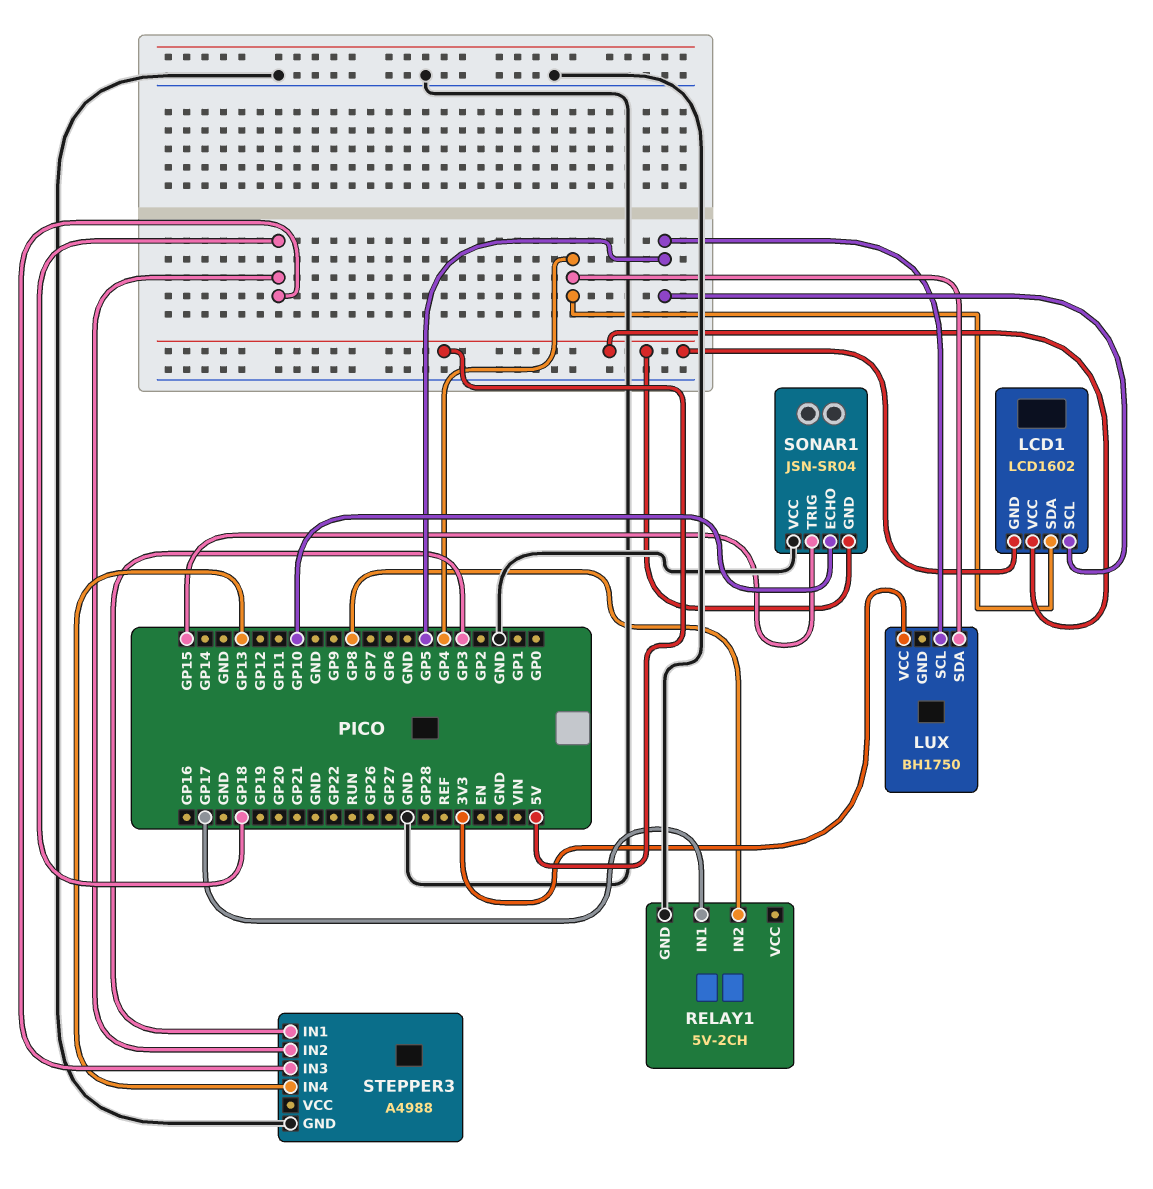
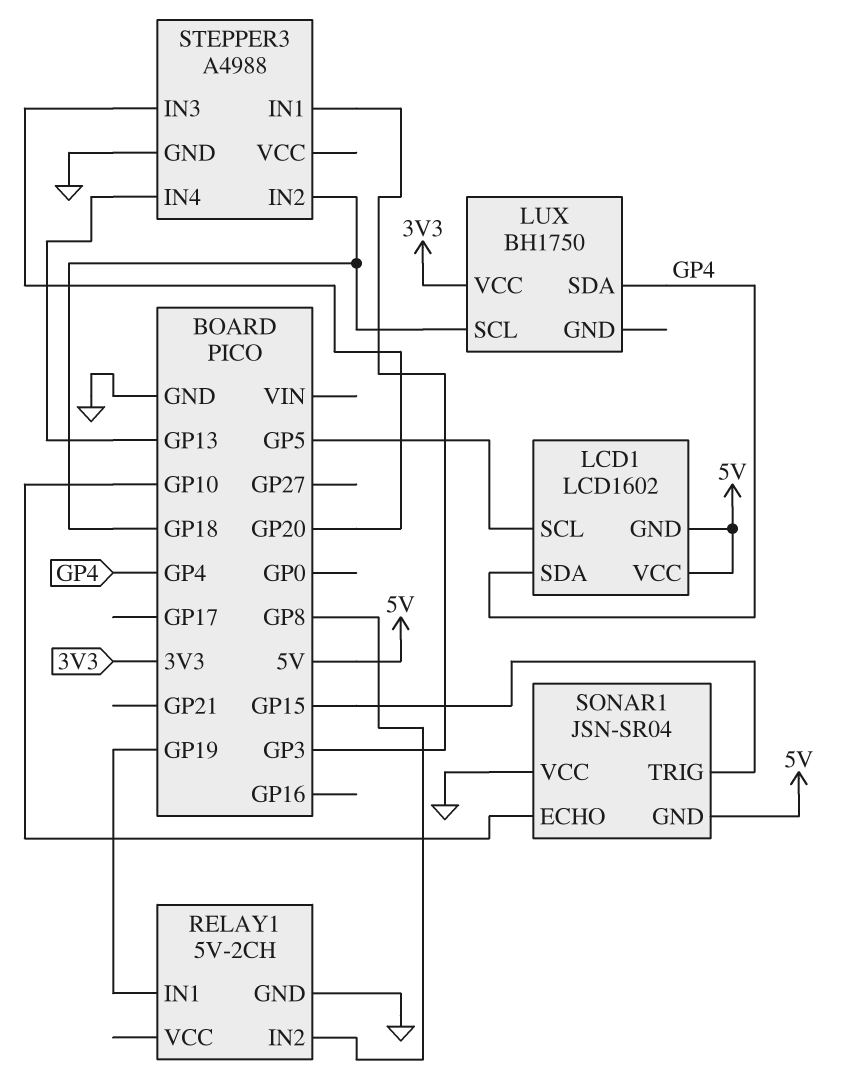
LUX pin SCL: GP5 -> GP18
RELAY1 pin IN1: GP17 -> GP19
STEPPER3 pin IN3: GP18 -> GP20

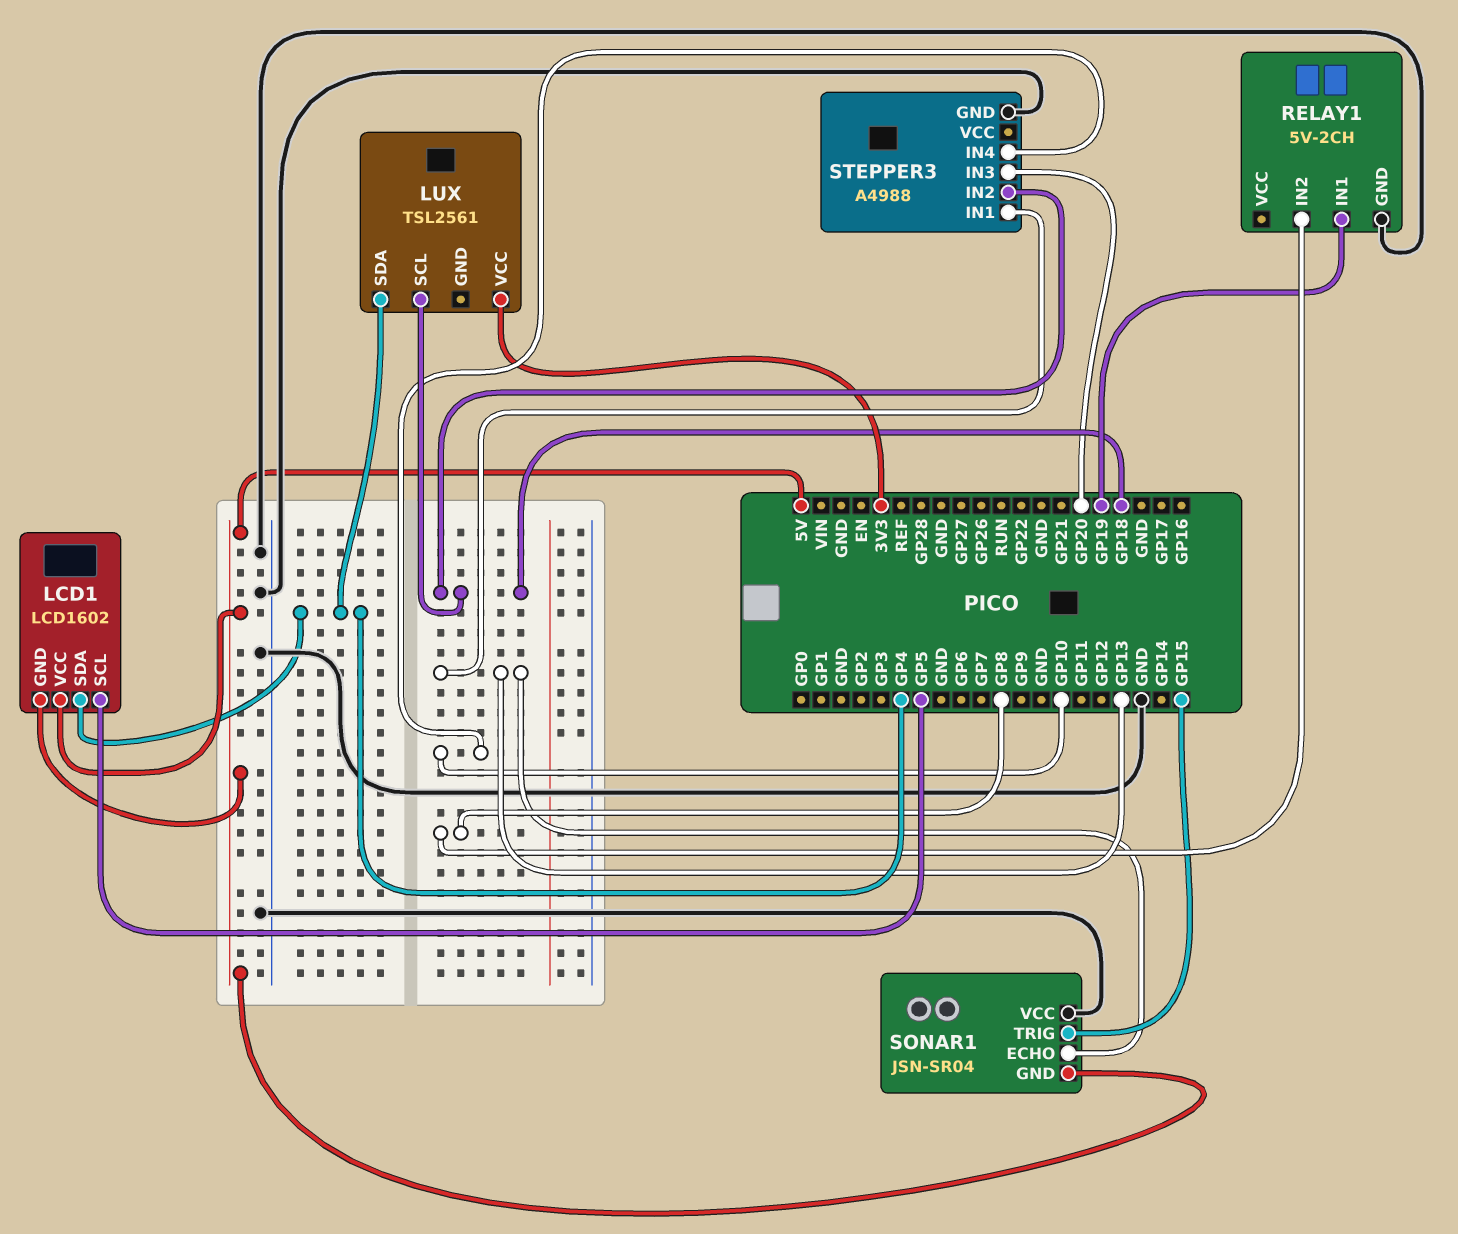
LUX: BH1750 -> TSL2561
SONAR1 pin ECHO: GP10 -> GP13
STEPPER3 pin IN1: GP3 -> GP13
STEPPER3 pin IN4: GP13 -> GP10

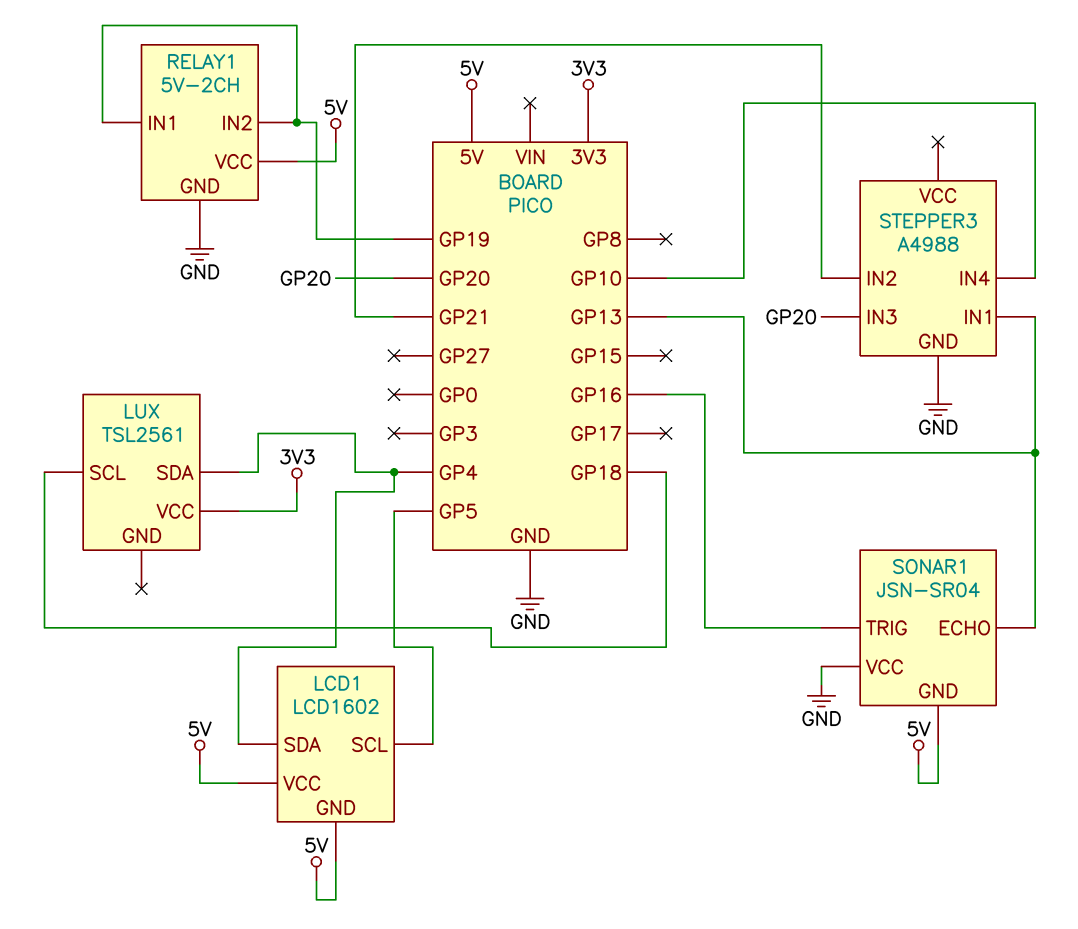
RELAY1 pin IN2: GP8 -> GP19
RELAY1 pin VCC: none -> 5V
SONAR1 pin TRIG: GP15 -> GP16
STEPPER3 pin IN2: GP18 -> GP21

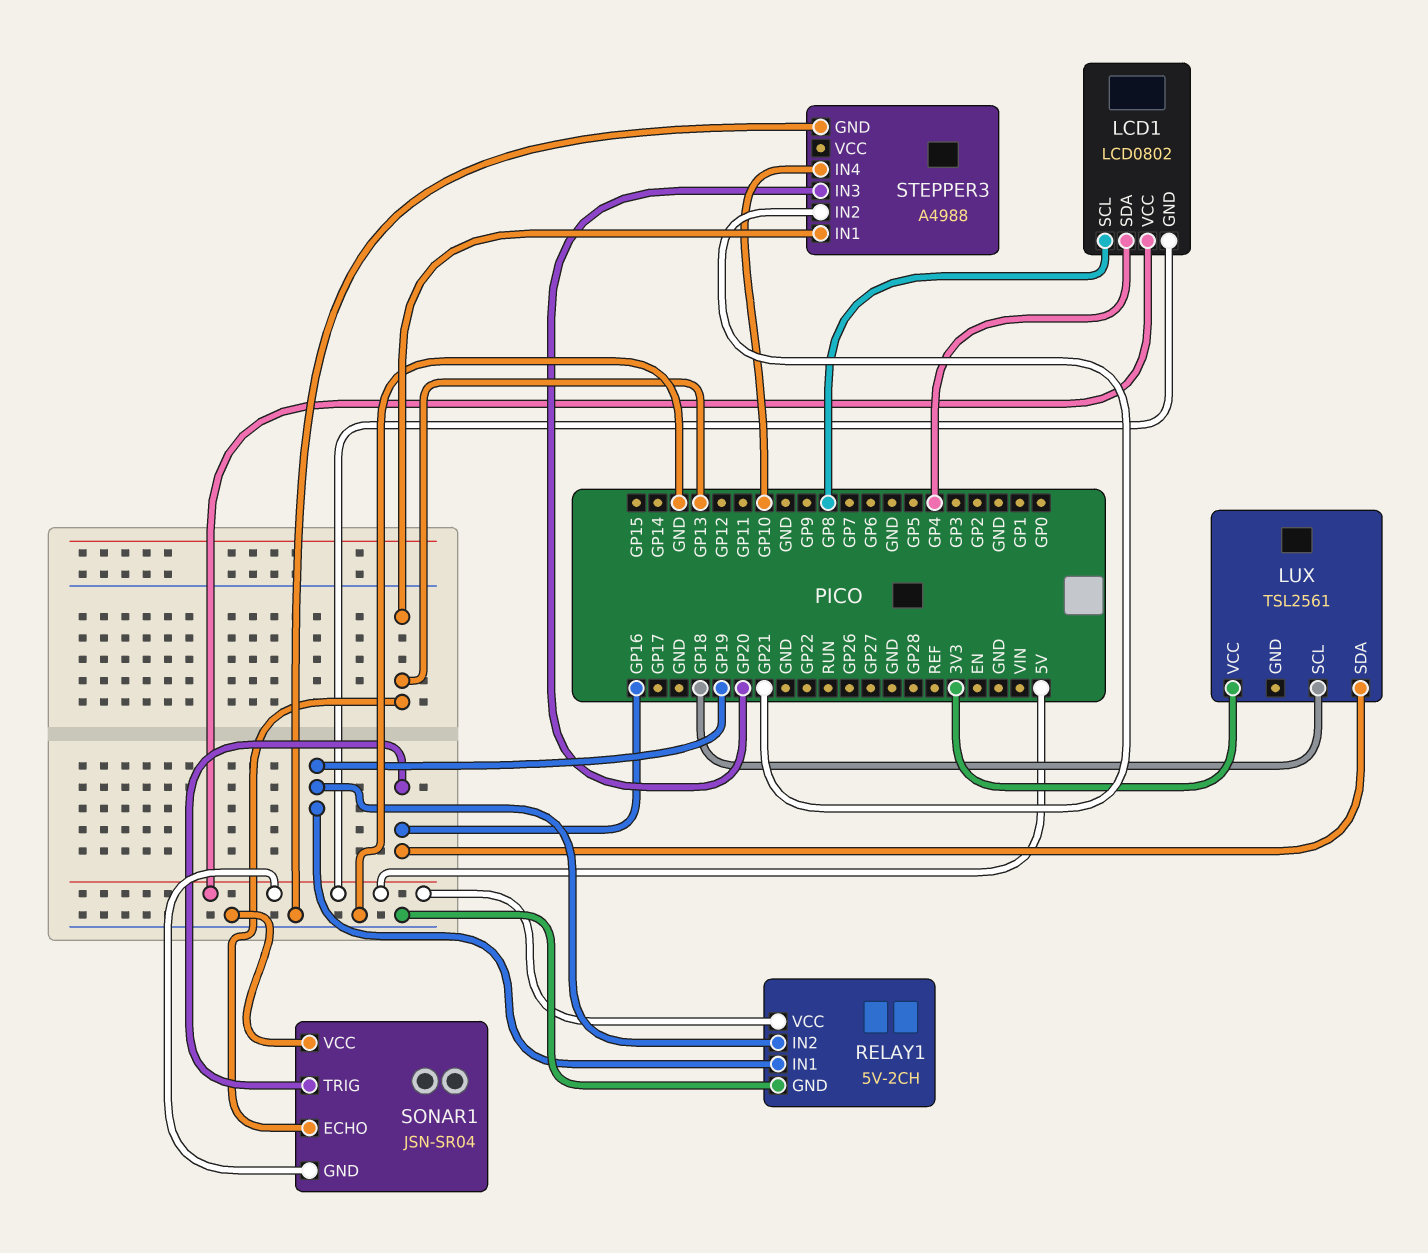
LCD1: LCD1602 -> LCD0802
LCD1 pin SCL: GP5 -> GP8
LUX pin SDA: GP4 -> GP16

